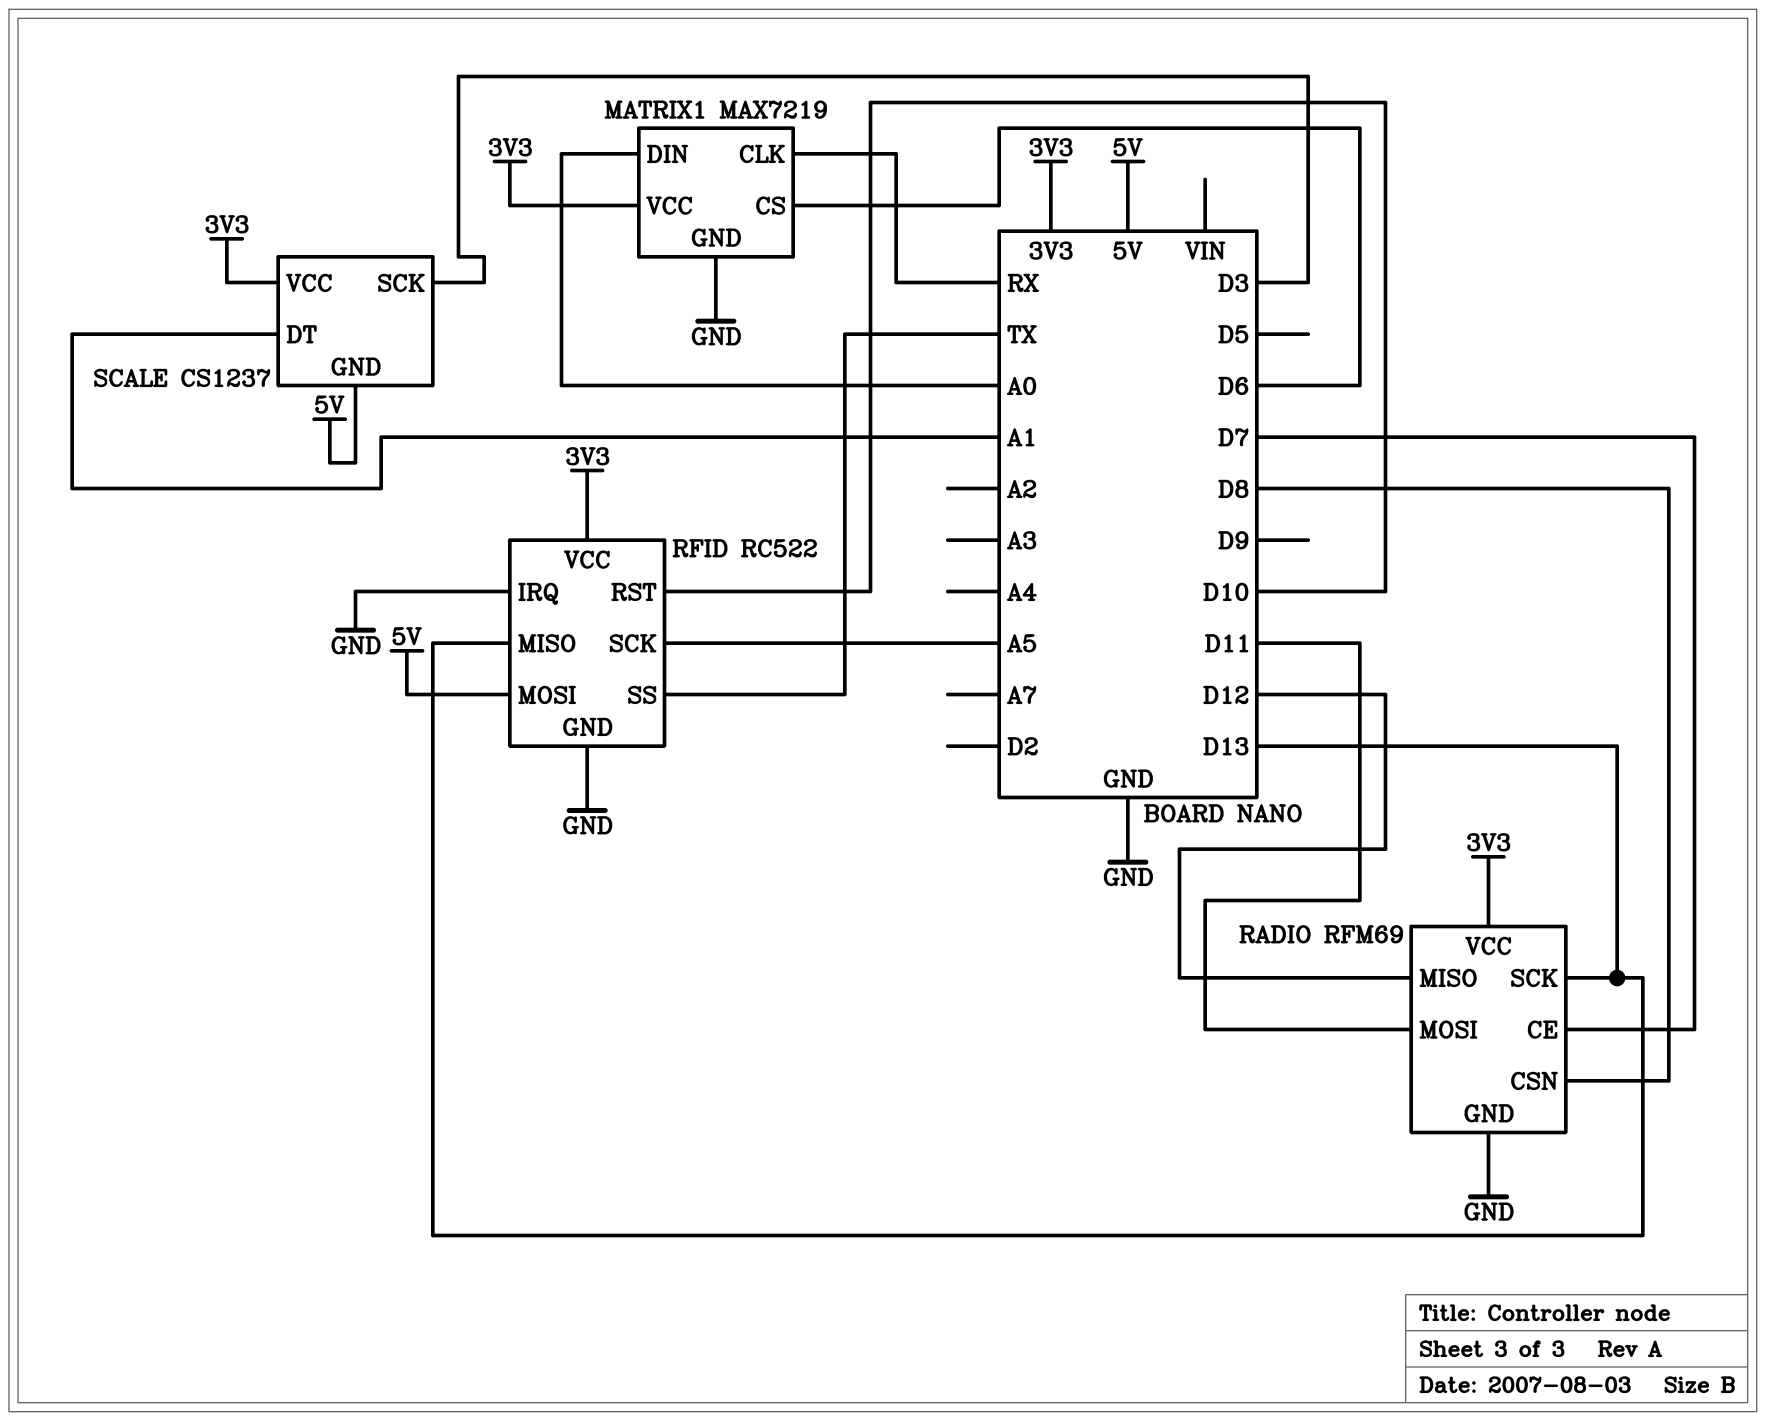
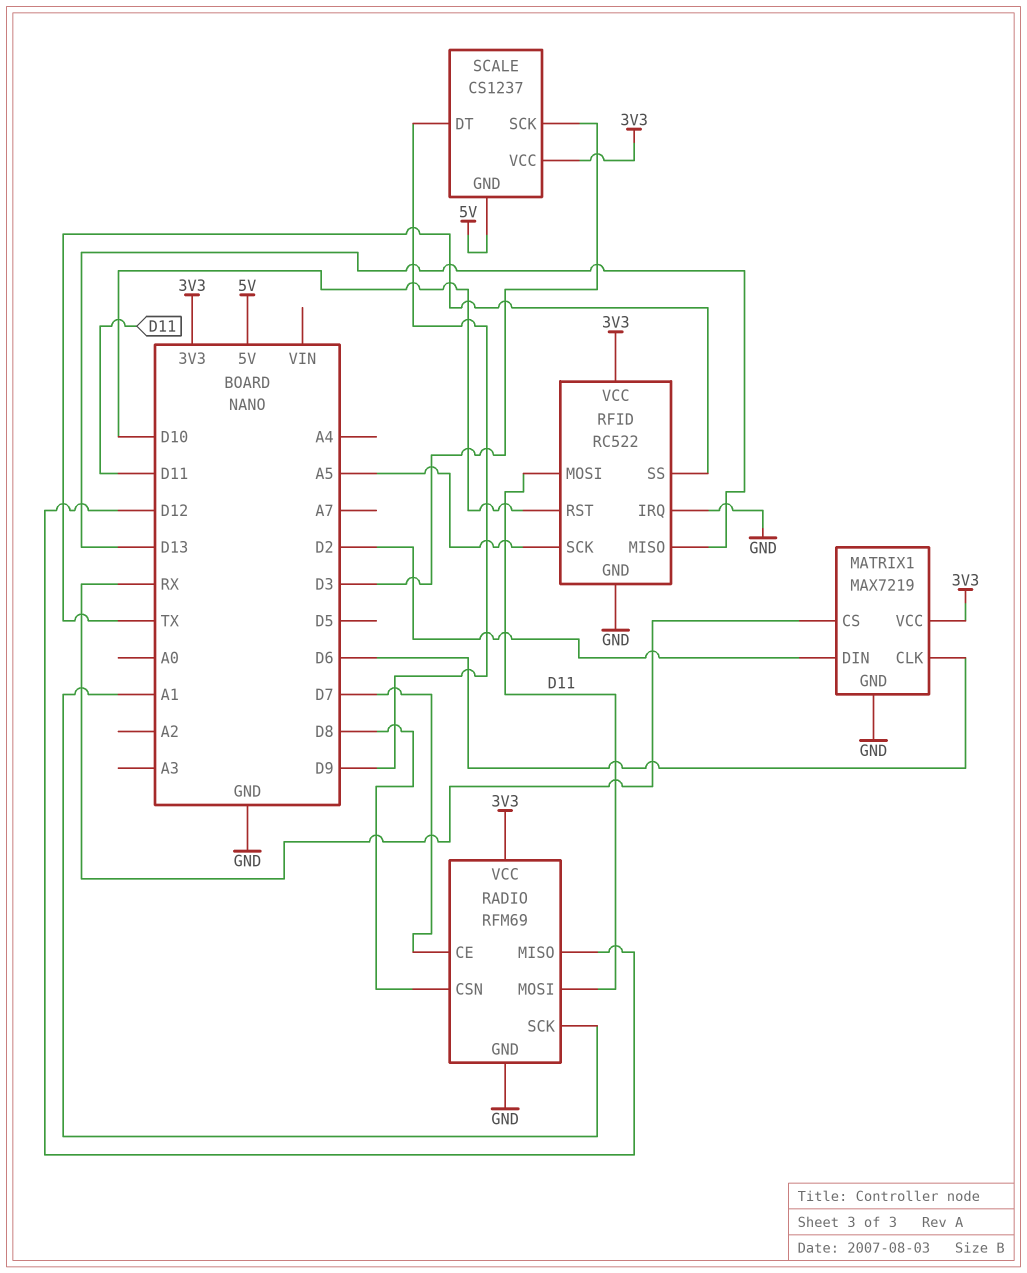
MATRIX1 pin CLK: RX -> D6
MATRIX1 pin CS: D6 -> RX
MATRIX1 pin DIN: A0 -> D2
RADIO pin SCK: D13 -> A1
RFID pin MOSI: 5V -> D11
SCALE pin DT: A1 -> D9

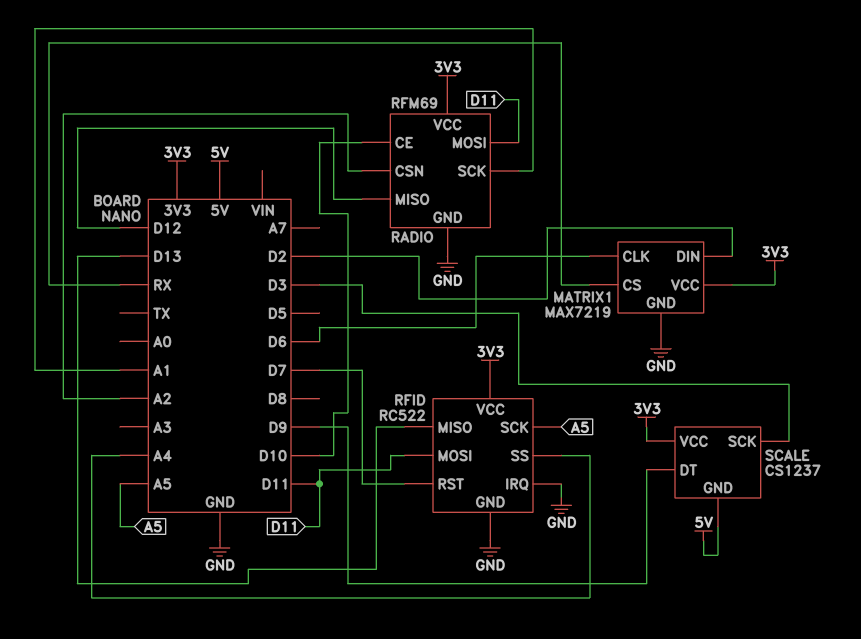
RADIO pin CE: D7 -> D10
RADIO pin CSN: D8 -> A2
RFID pin RST: D10 -> D7
RFID pin SS: TX -> A4

